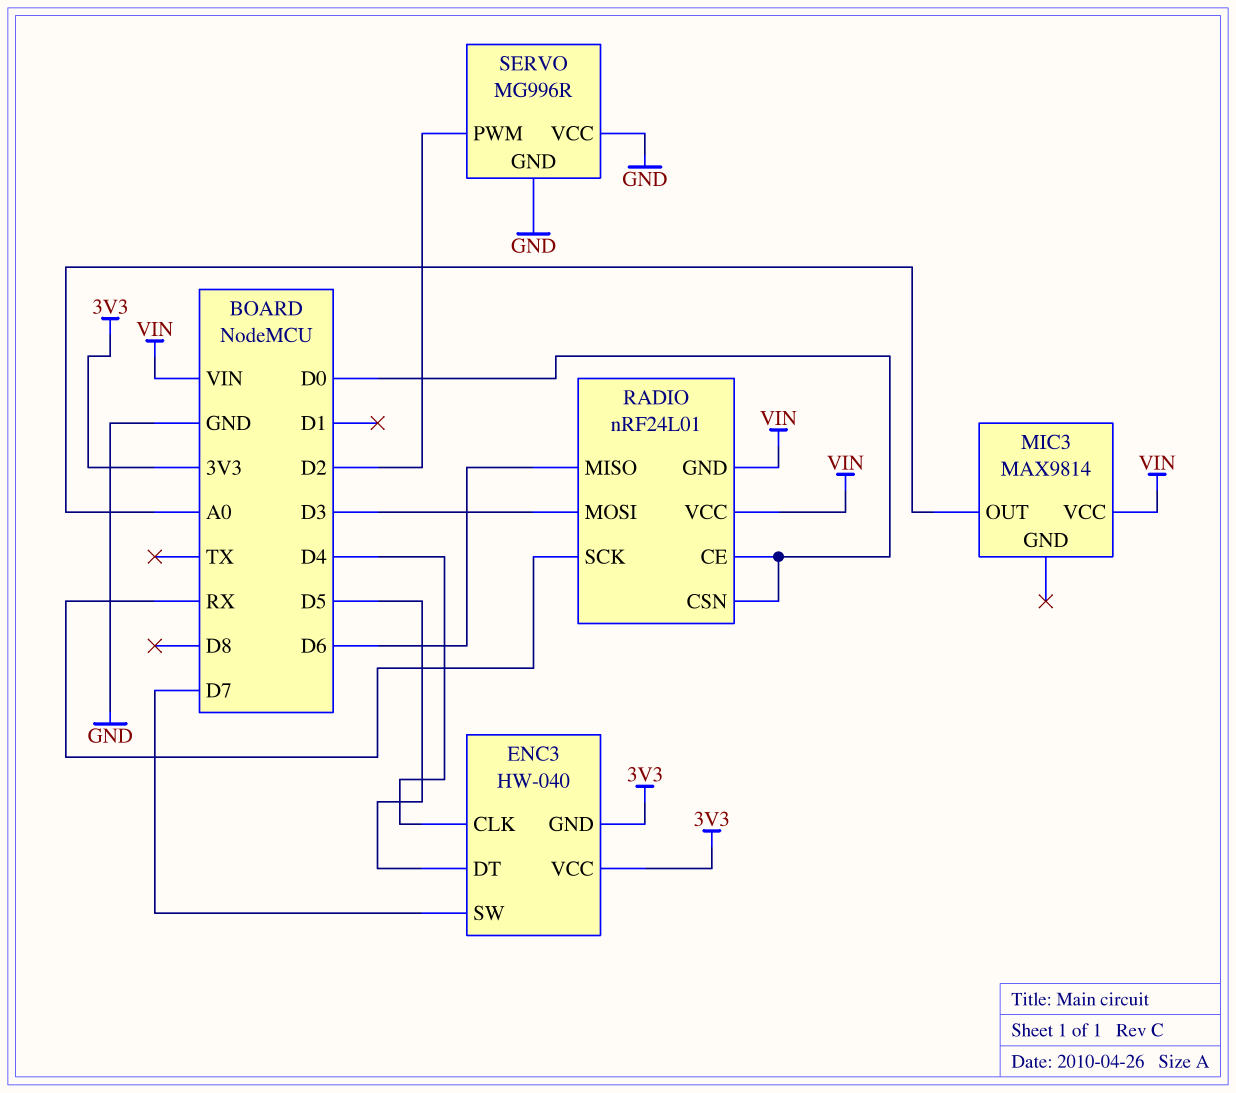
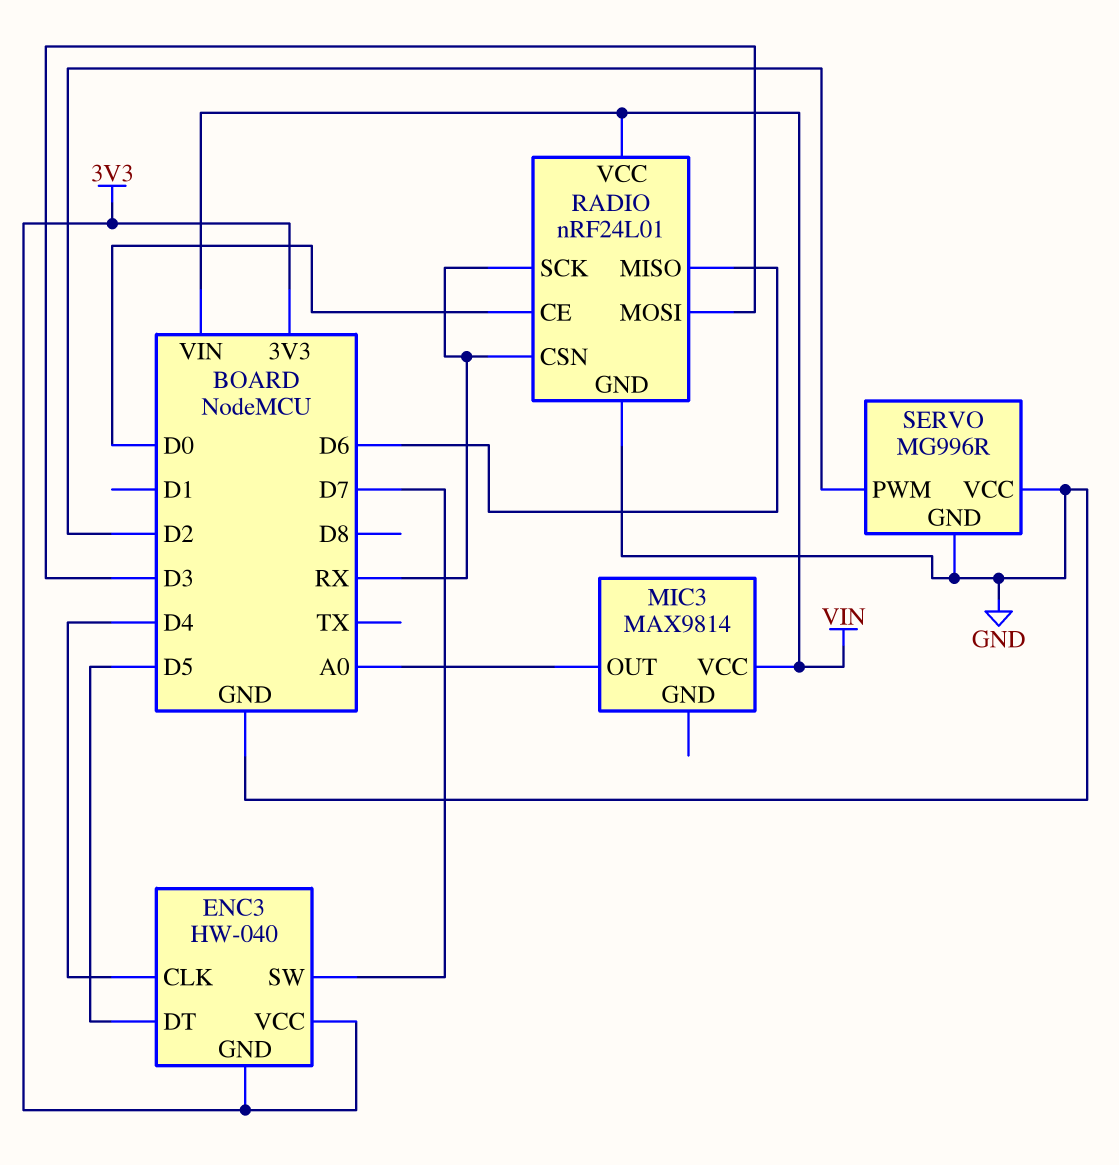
RADIO pin CSN: D0 -> RX
RADIO pin GND: VIN -> GND

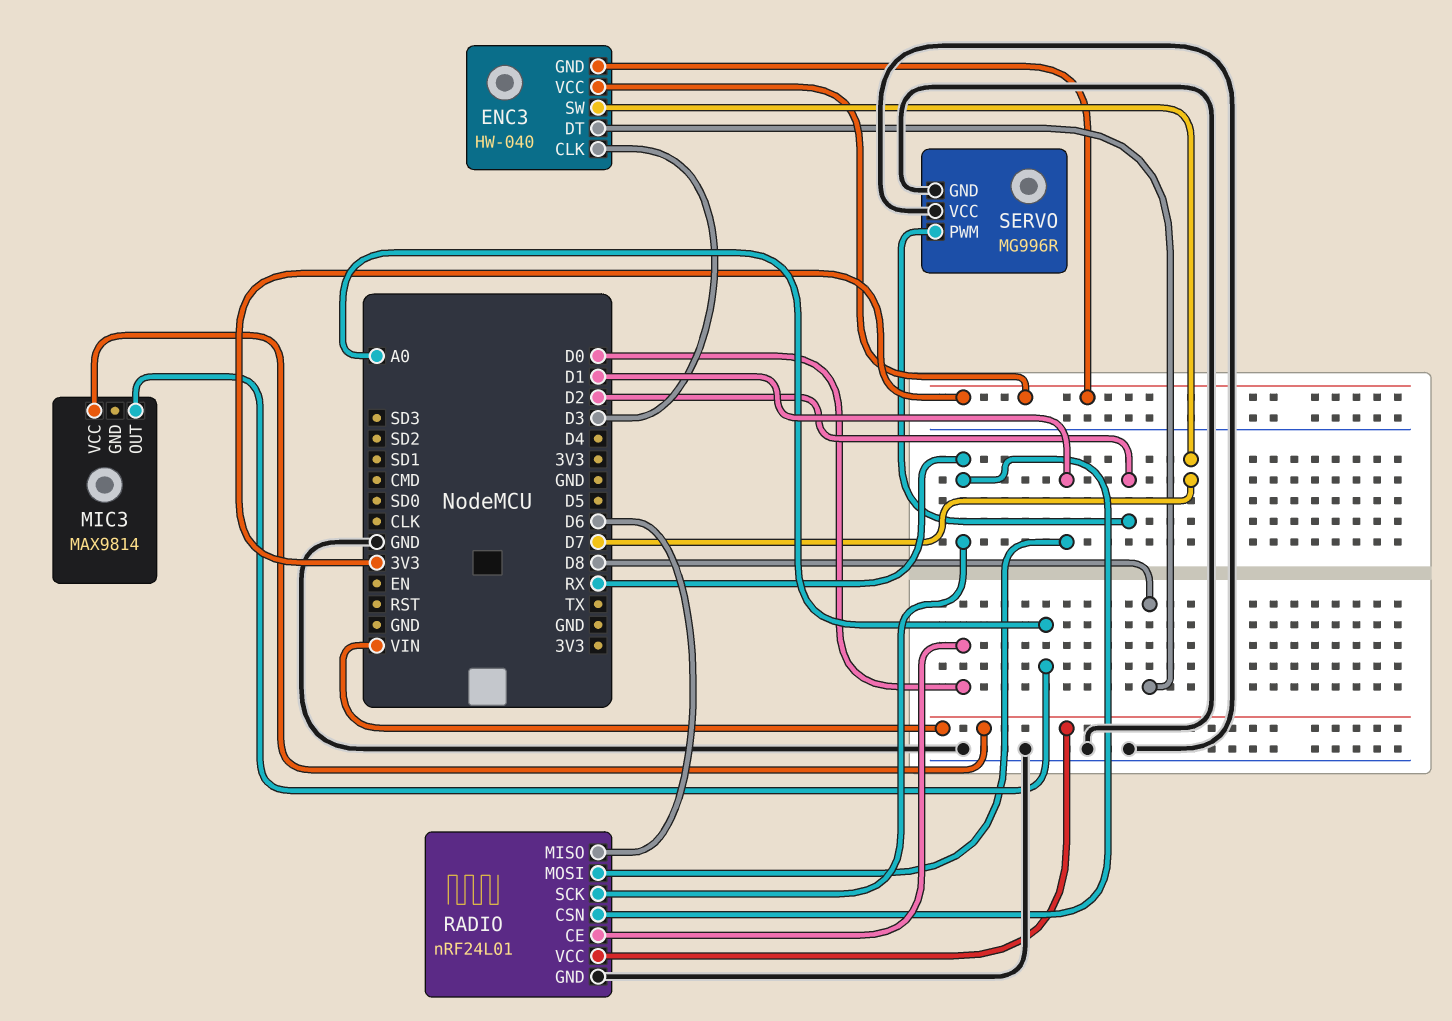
ENC3 pin CLK: D4 -> D3
ENC3 pin DT: D5 -> D8
RADIO pin MOSI: D3 -> D1

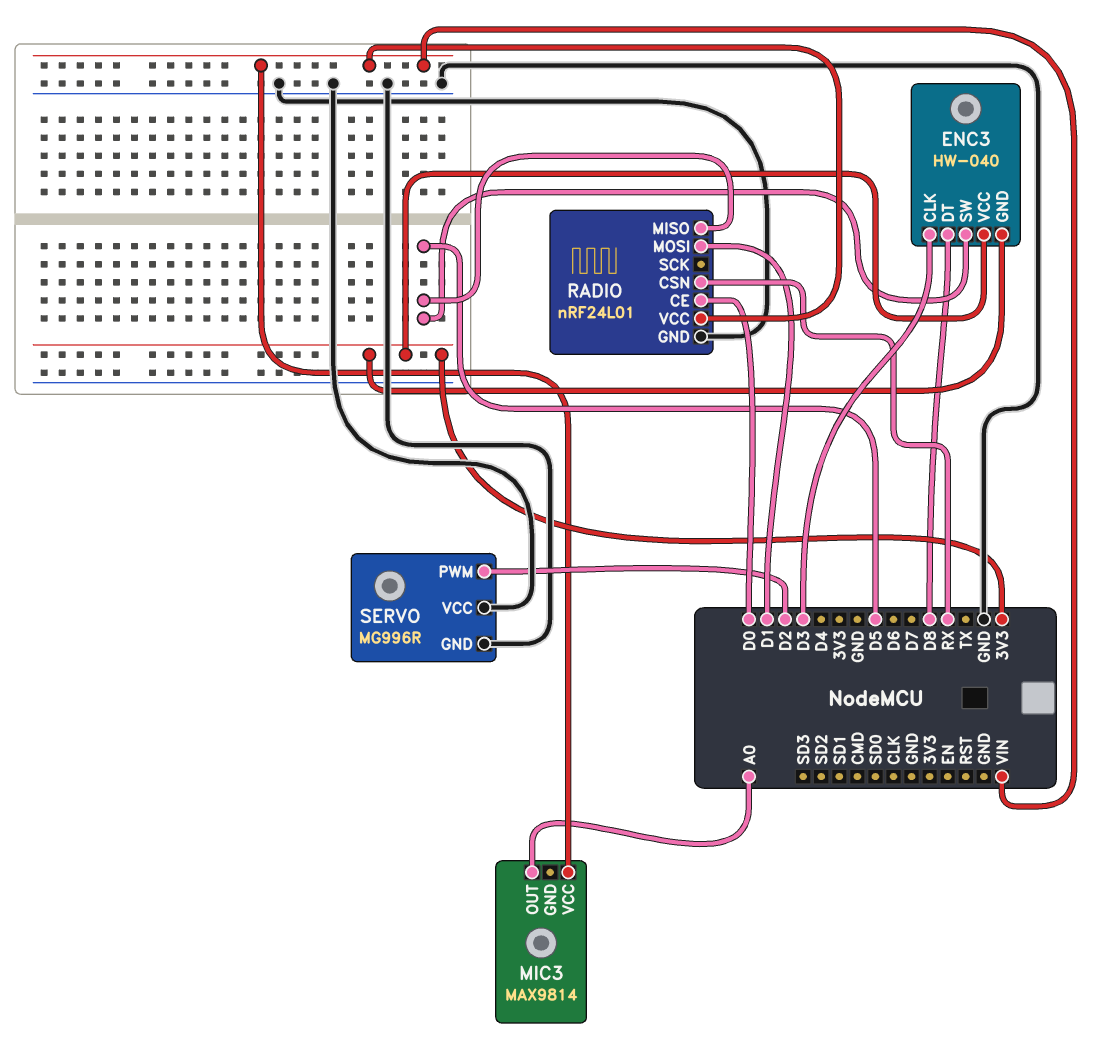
ENC3 pin SW: D7 -> D5
RADIO pin MISO: D6 -> D5
RADIO pin SCK: RX -> none

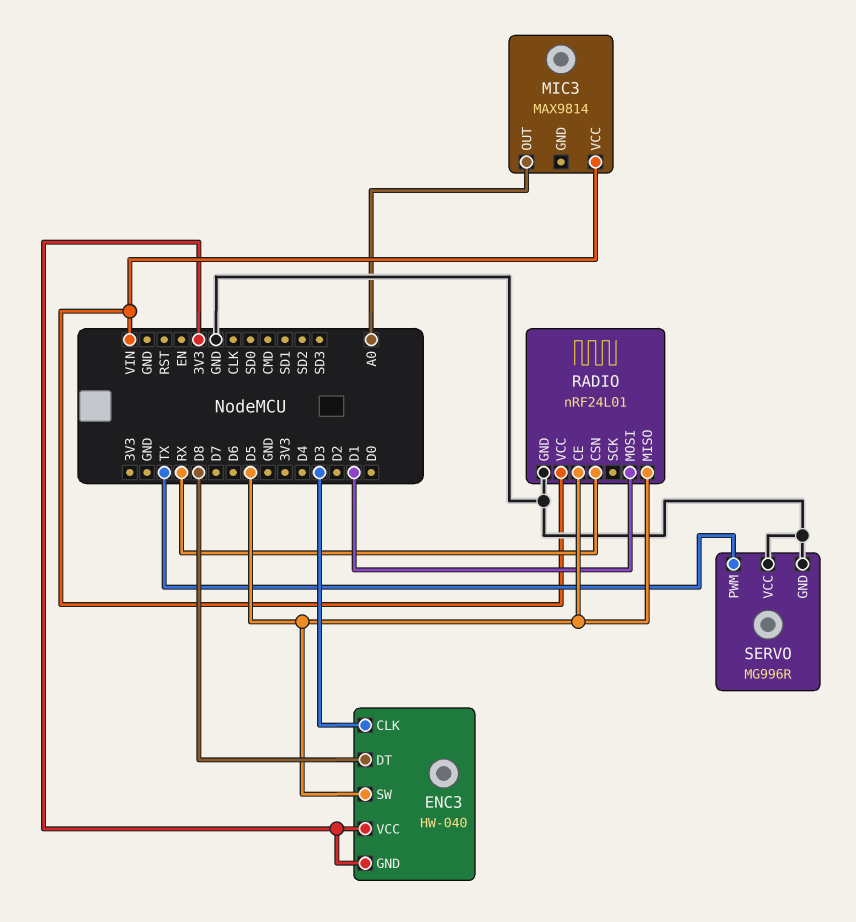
RADIO pin CE: D0 -> D5
SERVO pin PWM: D2 -> TX

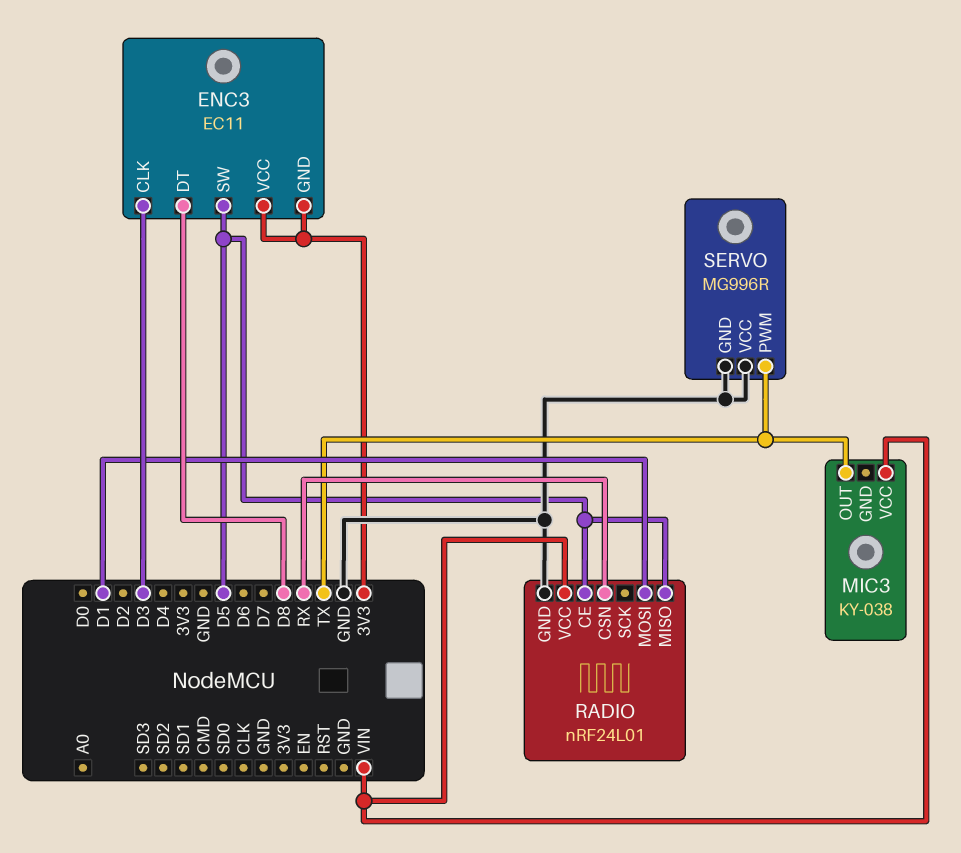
ENC3: HW-040 -> EC11
MIC3: MAX9814 -> KY-038
MIC3 pin OUT: A0 -> TX

